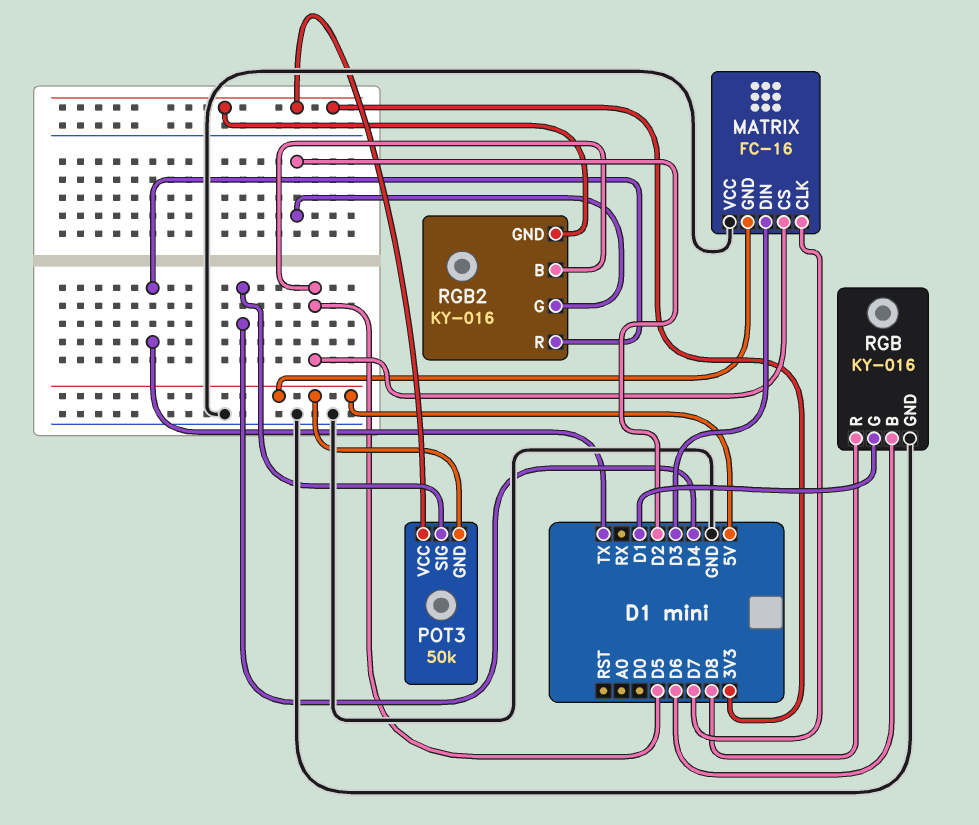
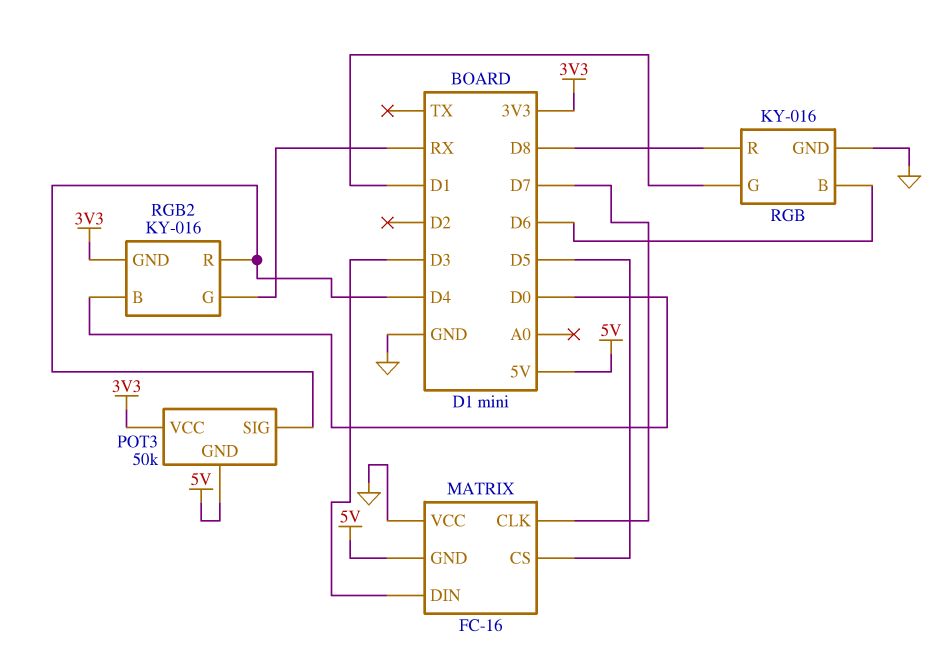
RGB2 pin B: D5 -> D0
RGB2 pin G: D2 -> RX
RGB2 pin R: TX -> D4

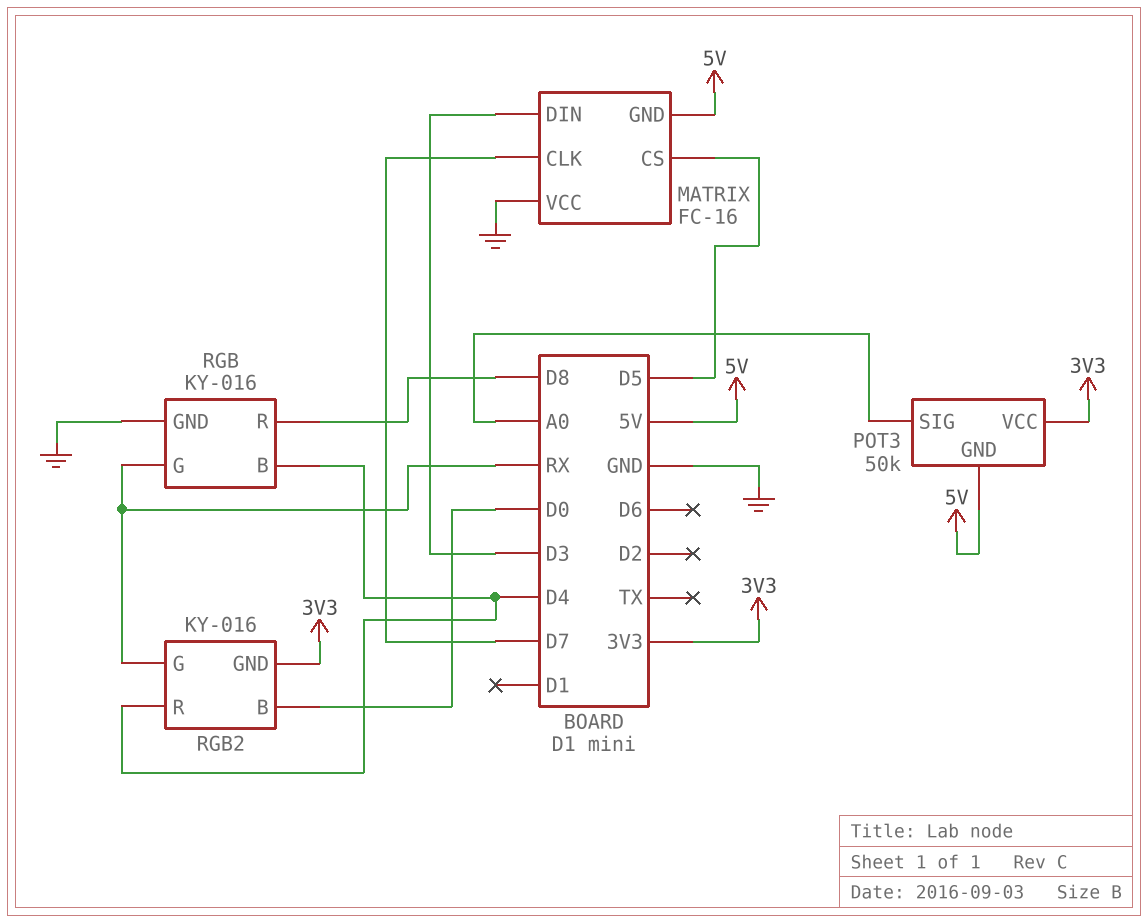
POT3 pin SIG: D4 -> A0
RGB pin B: D6 -> D4
RGB pin G: D1 -> RX

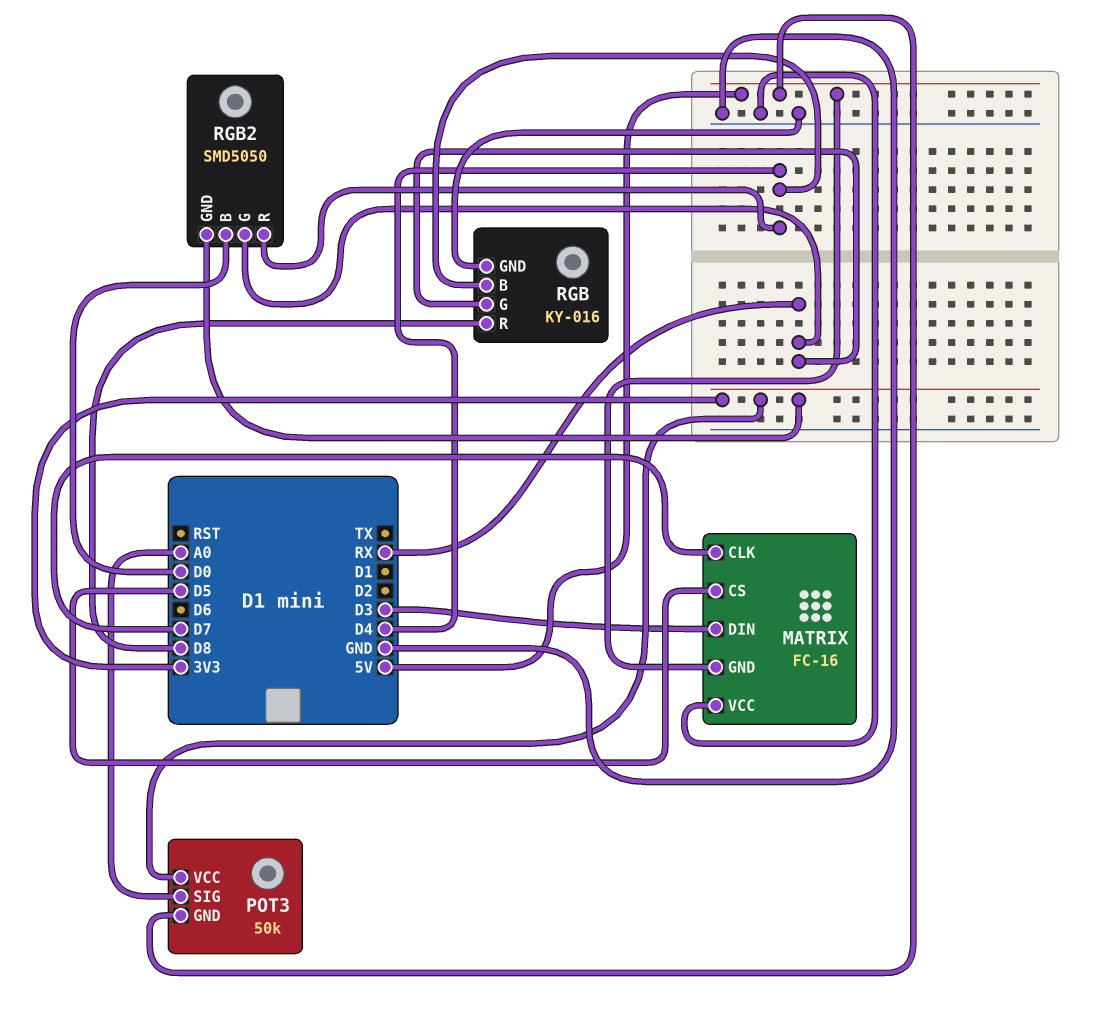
RGB2: KY-016 -> SMD5050

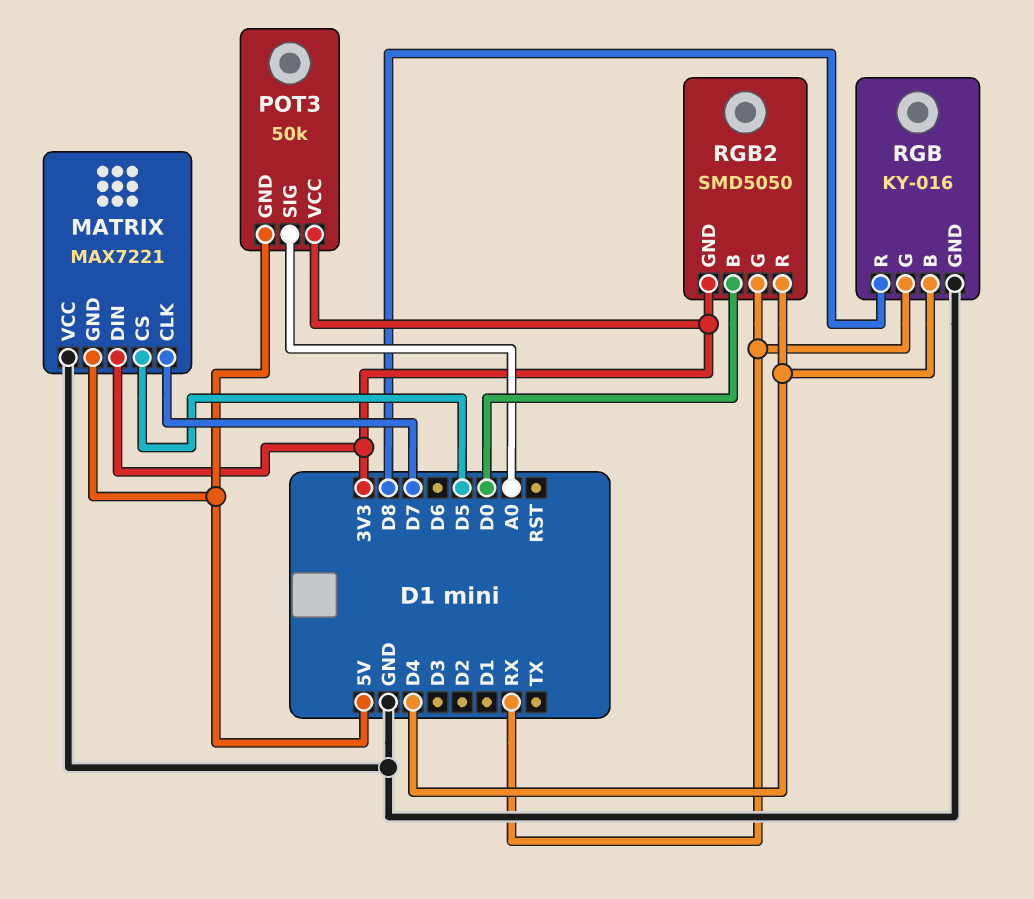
MATRIX: FC-16 -> MAX7221
MATRIX pin DIN: D3 -> 3V3

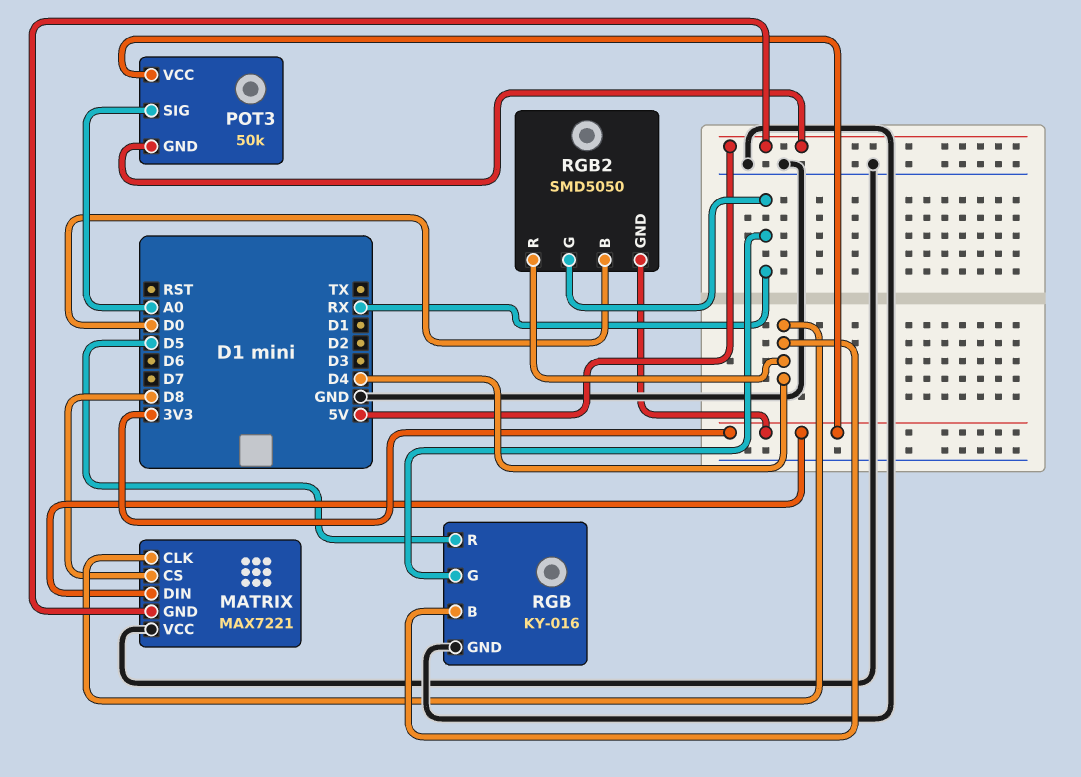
MATRIX pin CLK: D7 -> D4
MATRIX pin CS: D5 -> D8
RGB pin R: D8 -> D5

